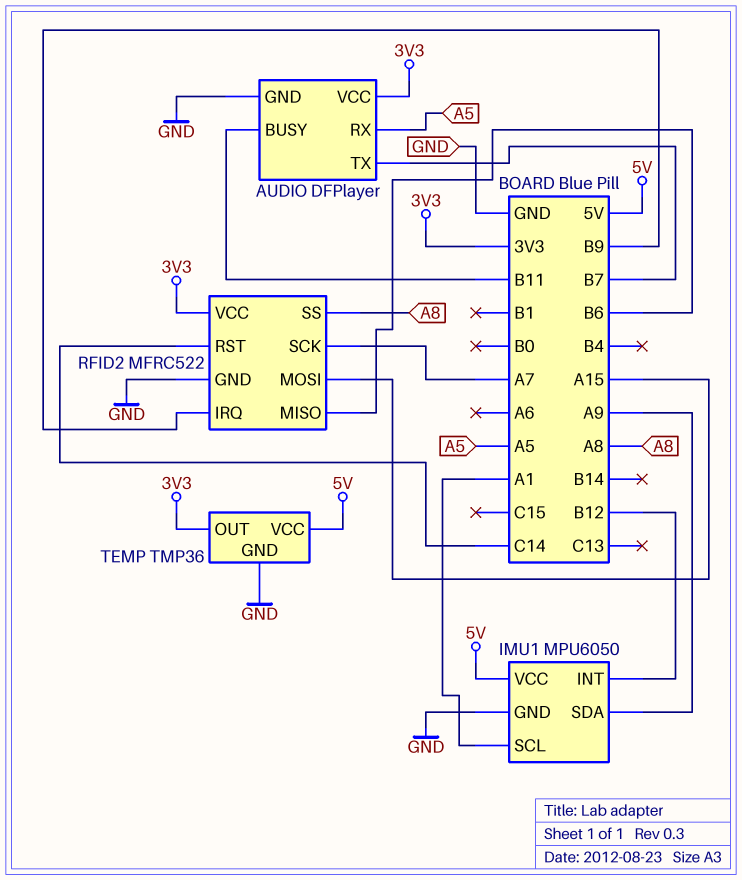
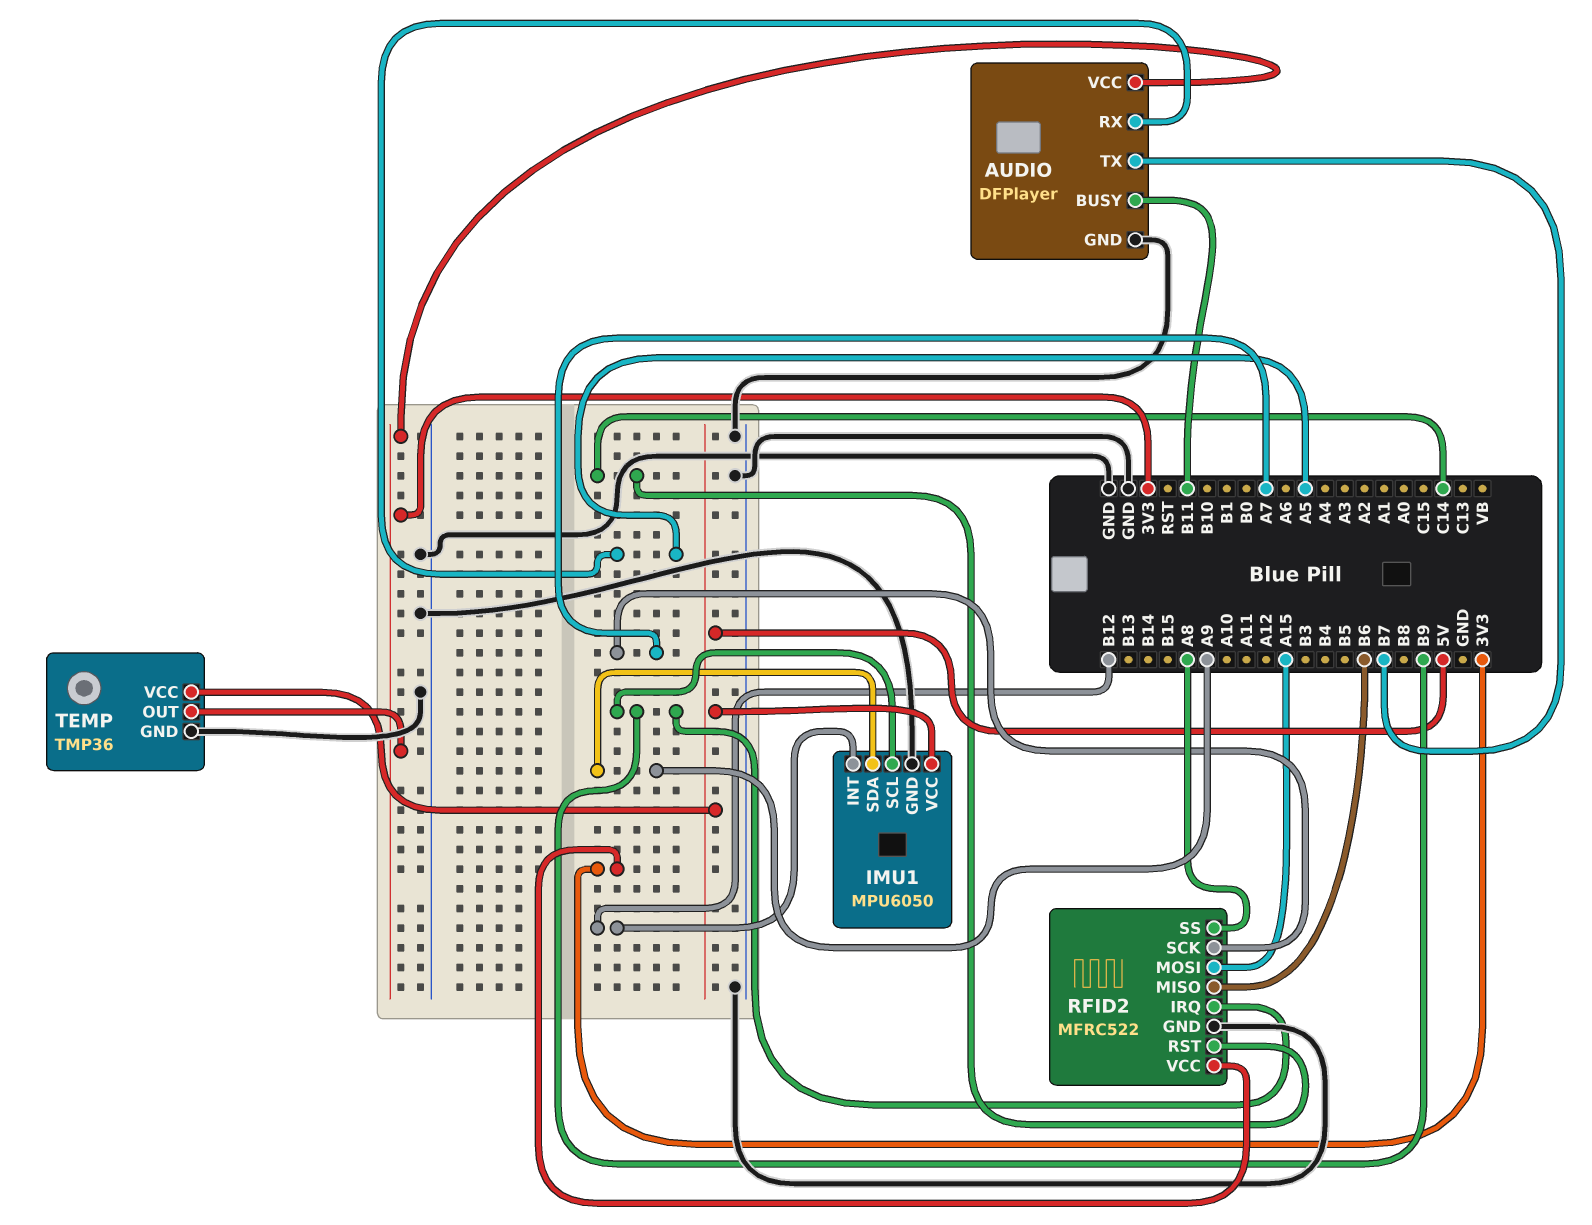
IMU1 pin SCL: A1 -> B9

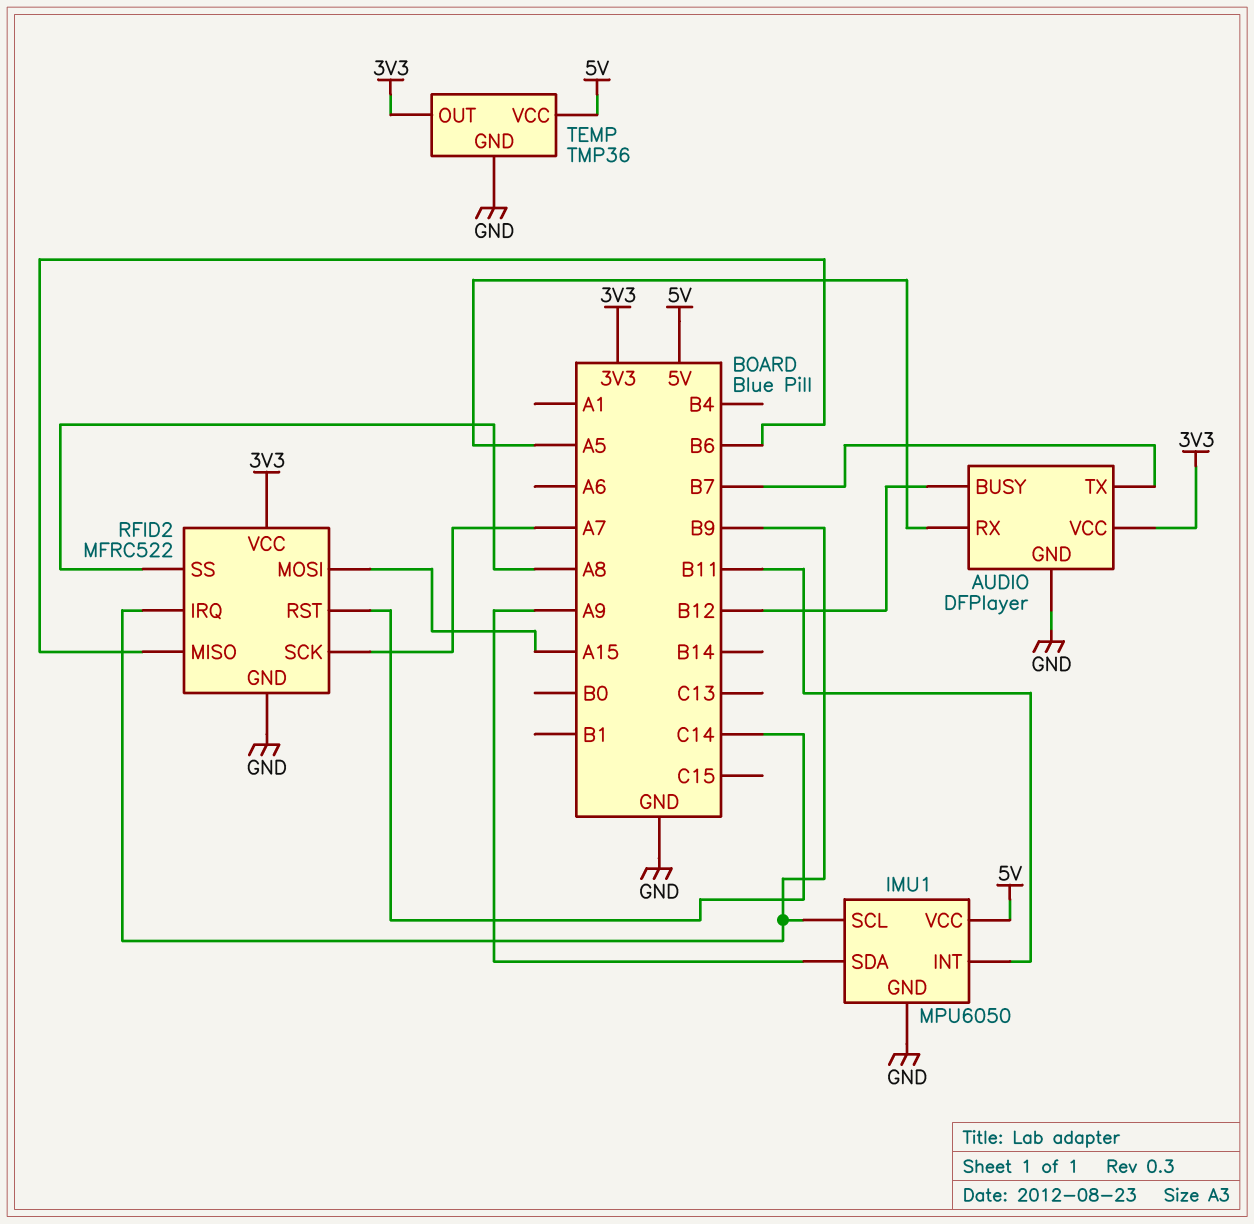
AUDIO pin BUSY: B11 -> B12
IMU1 pin INT: B12 -> B11

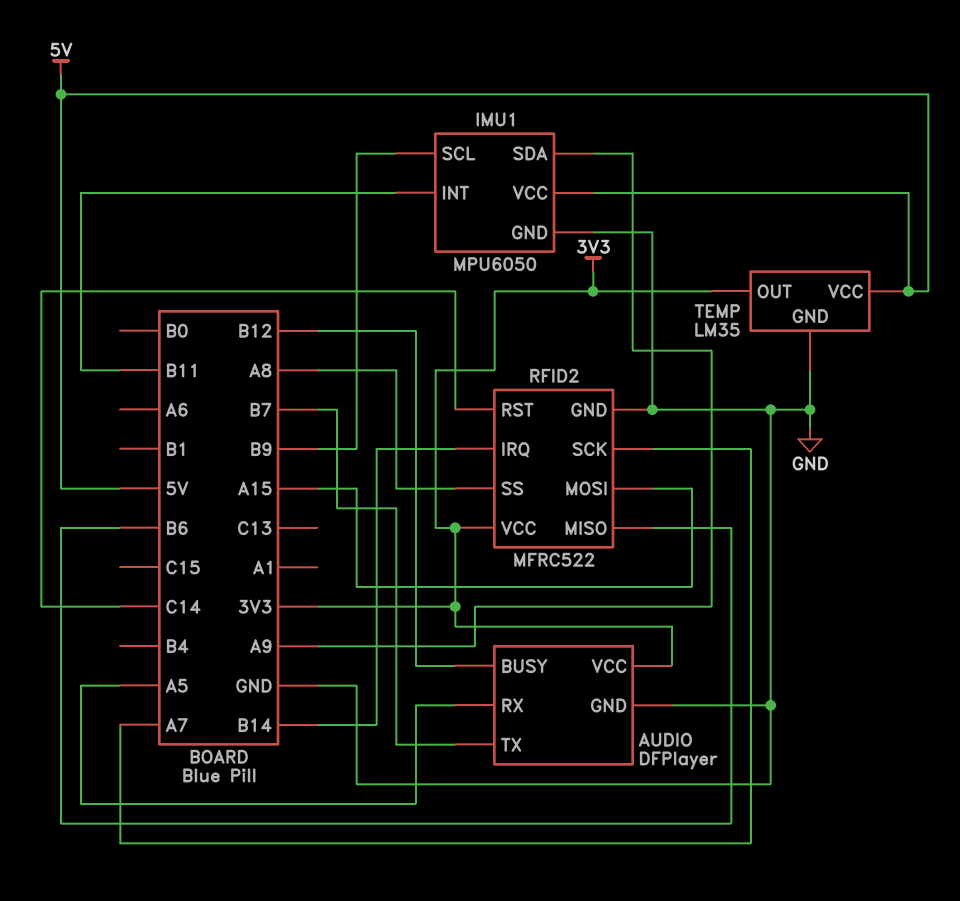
RFID2 pin IRQ: B9 -> B14
TEMP: TMP36 -> LM35

